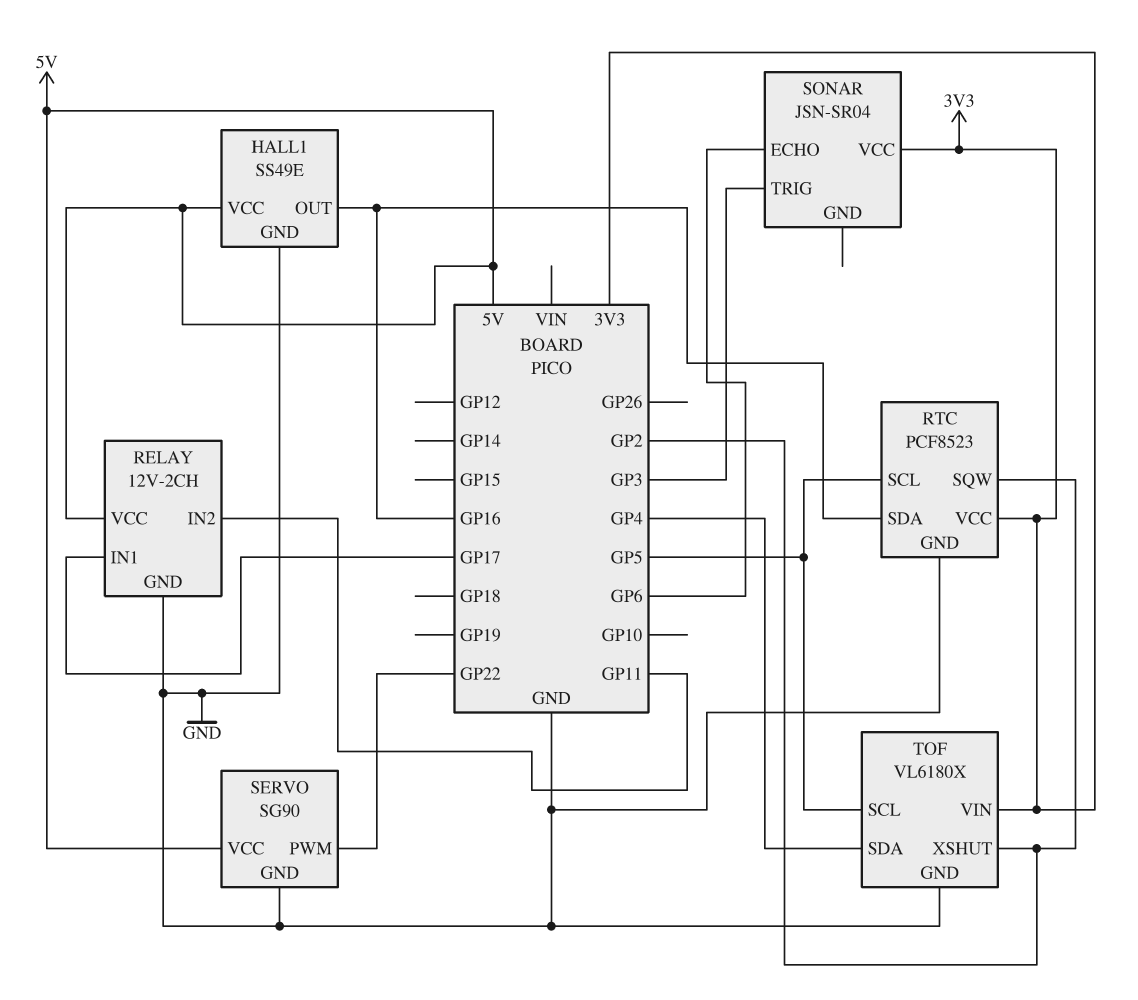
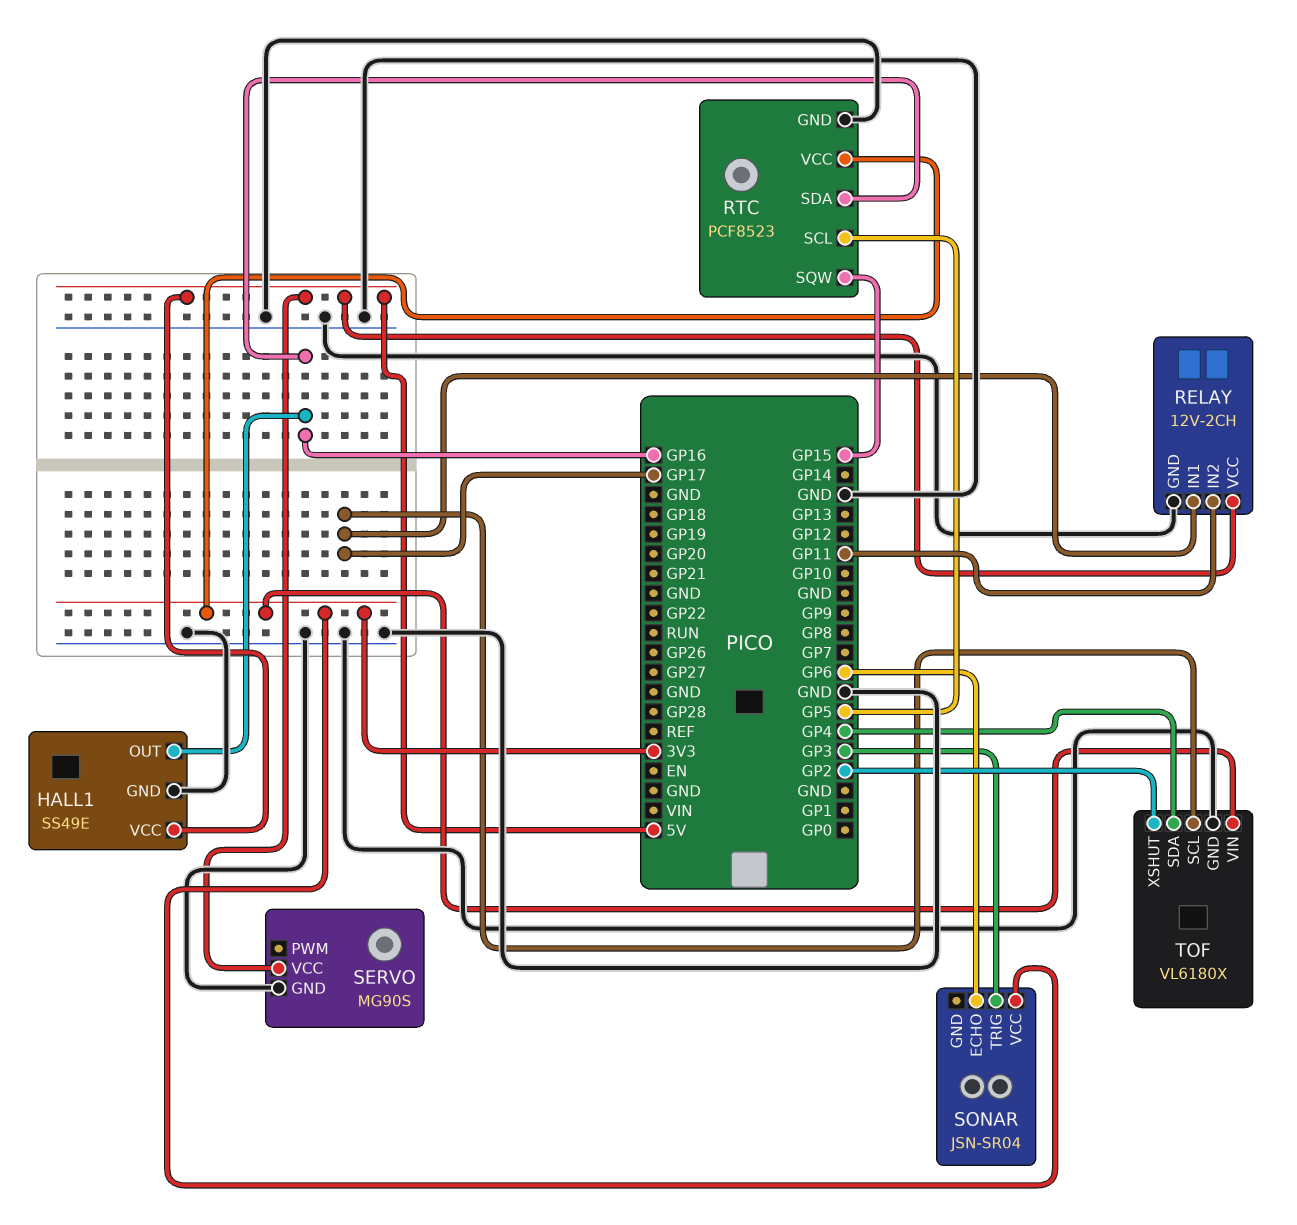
RTC pin SQW: GP2 -> GP15
SERVO: SG90 -> MG90S
SERVO pin PWM: GP22 -> none
TOF pin SCL: GP5 -> GP17

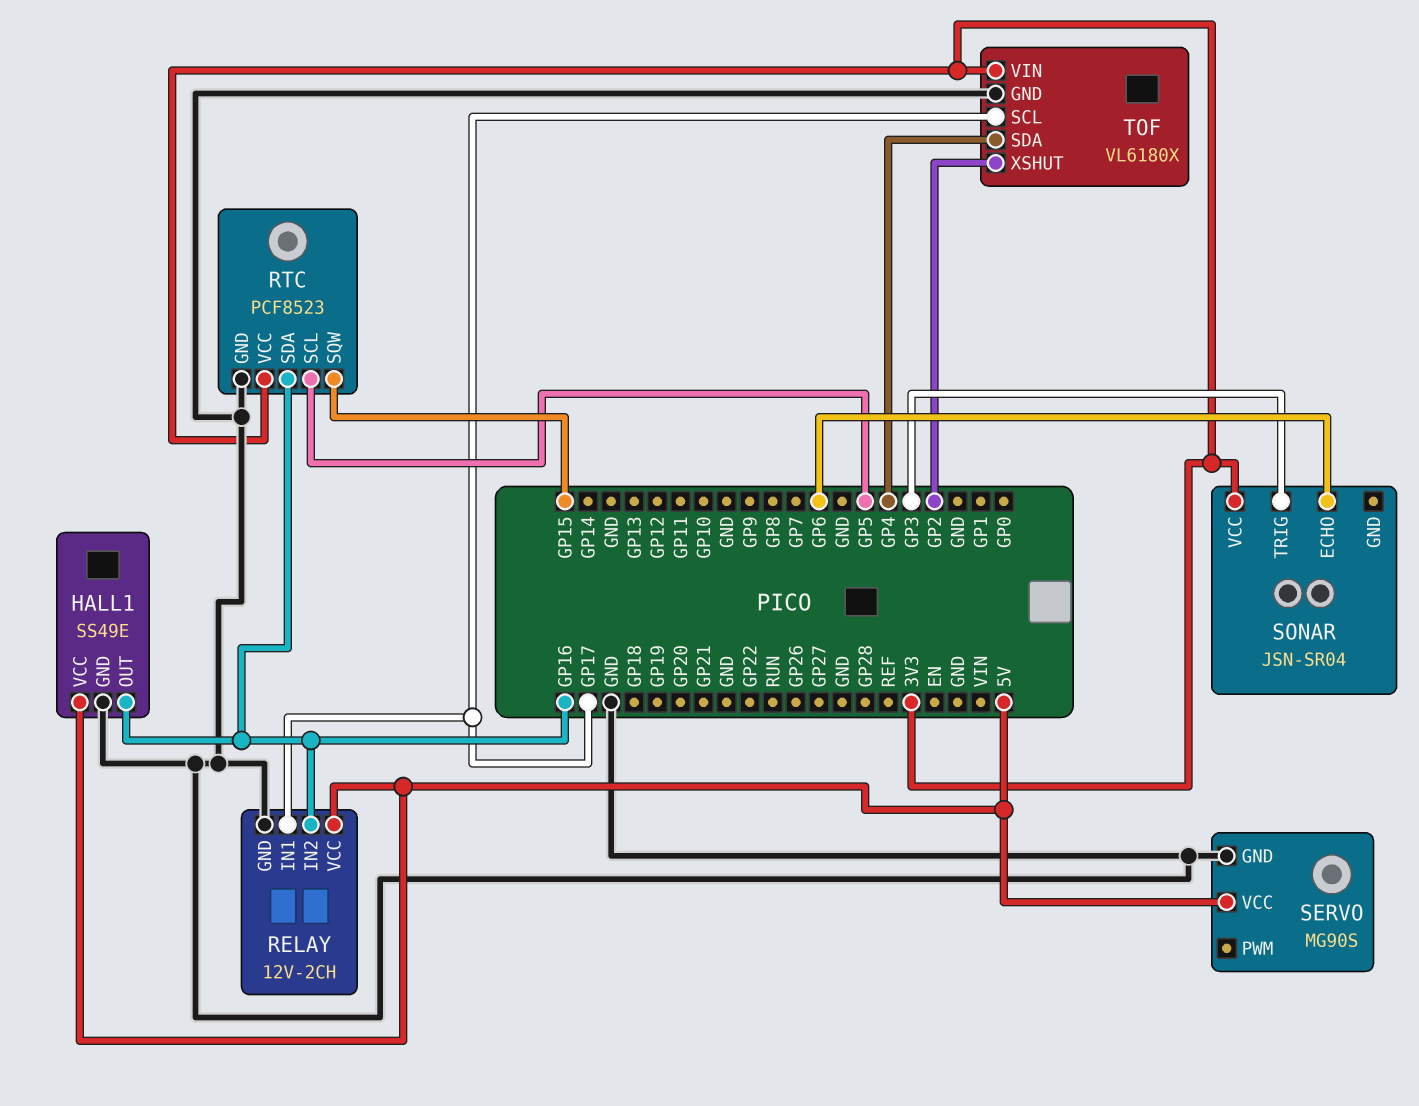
RELAY pin IN2: GP11 -> GP16

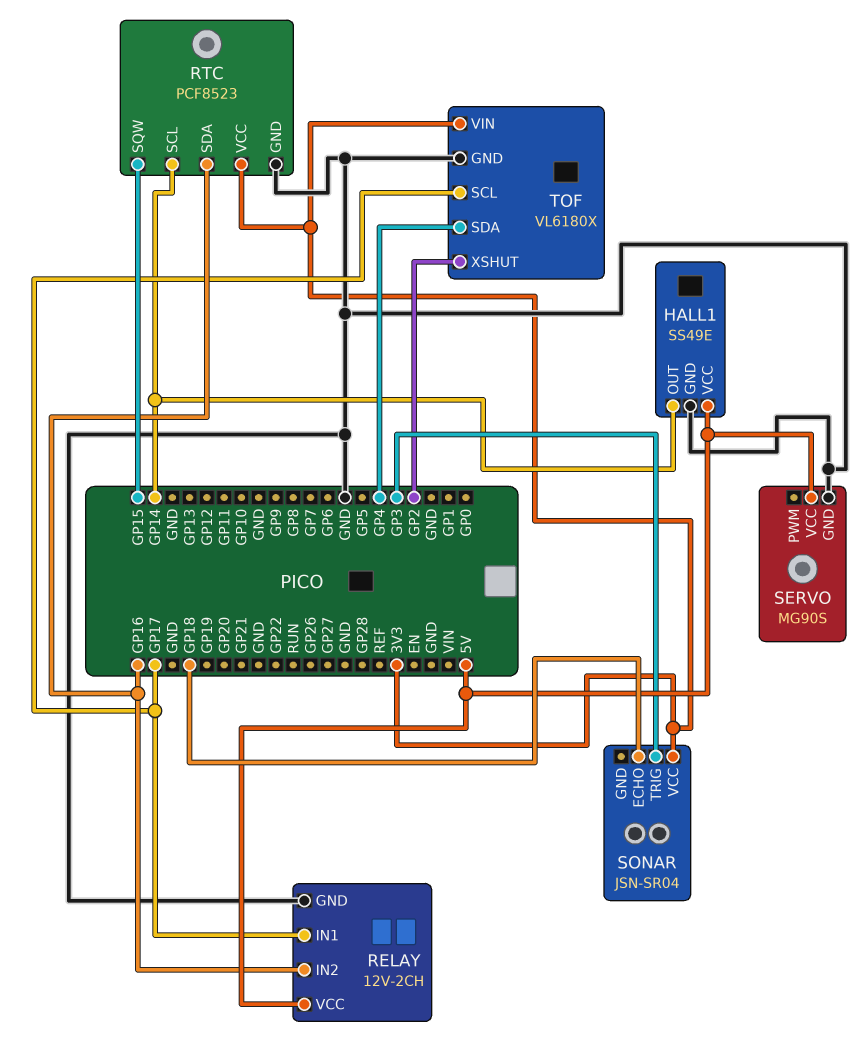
HALL1 pin OUT: GP16 -> GP14
RTC pin SCL: GP5 -> GP14
SONAR pin ECHO: GP6 -> GP18

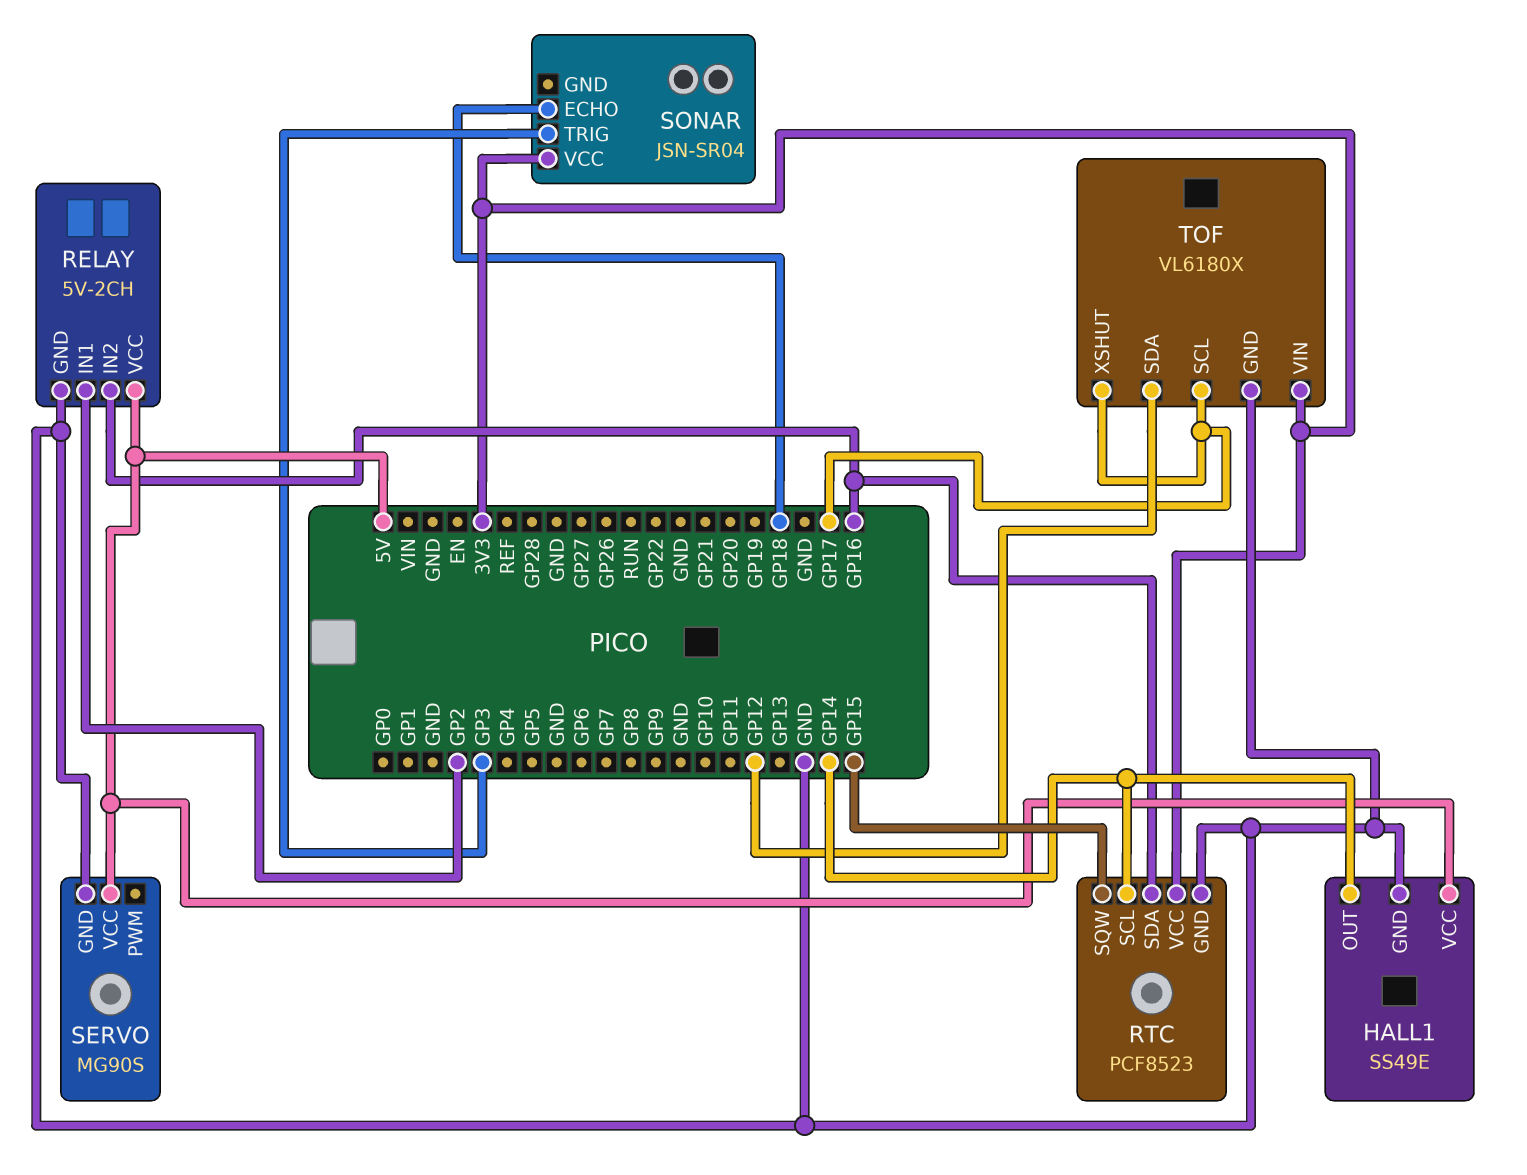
RELAY: 12V-2CH -> 5V-2CH
RELAY pin IN1: GP17 -> GP2
TOF pin SDA: GP4 -> GP12
TOF pin XSHUT: GP2 -> GP17

